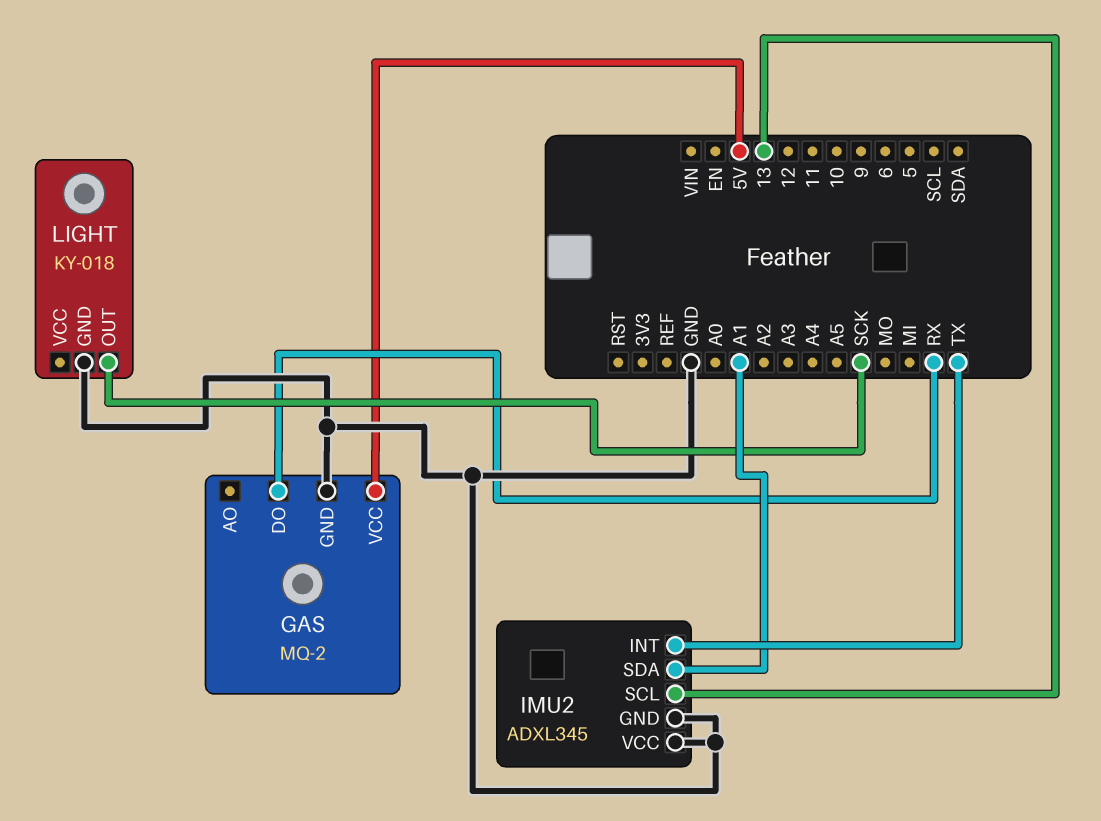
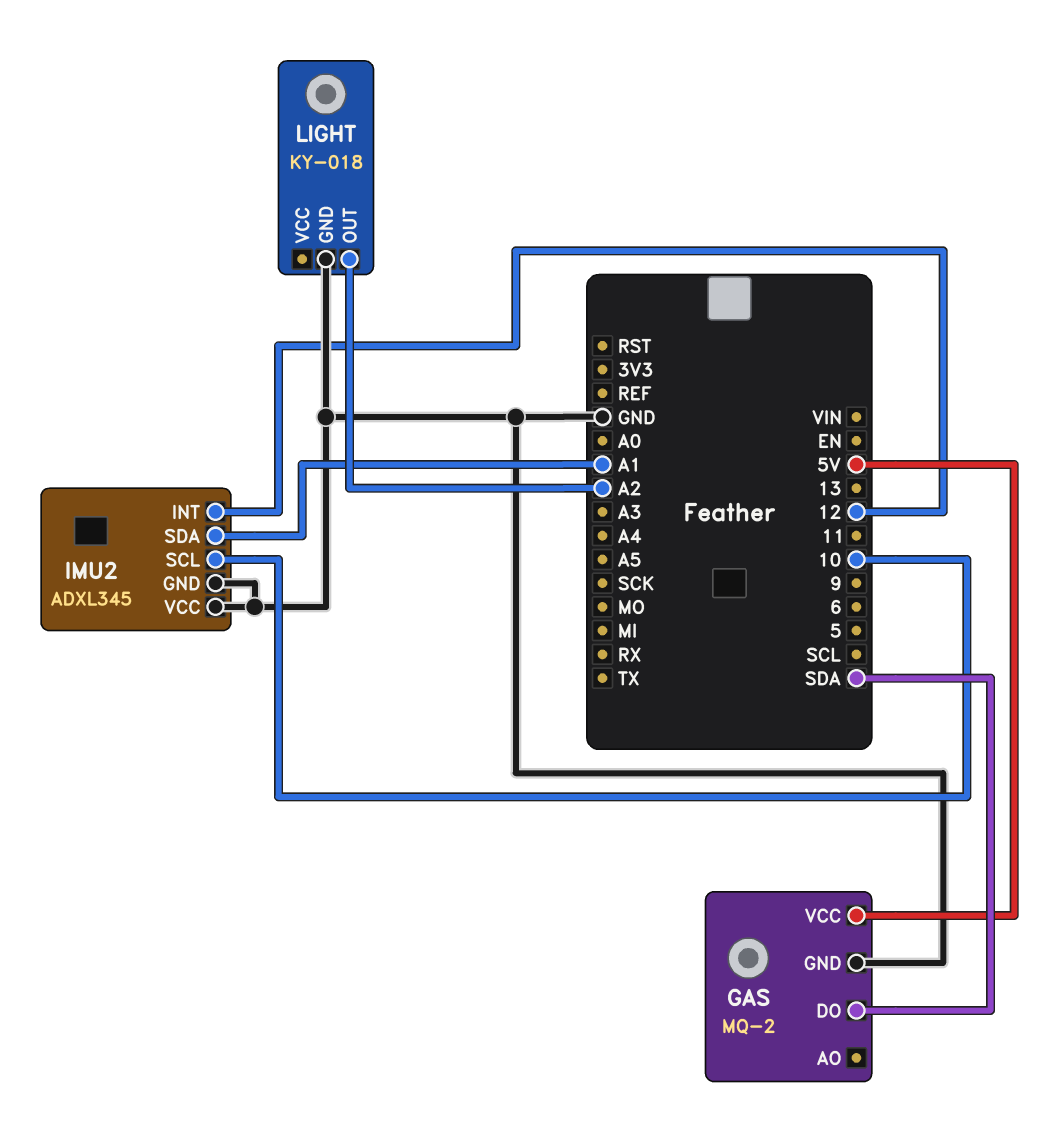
GAS pin DO: RX -> SDA
IMU2 pin INT: TX -> 12
IMU2 pin SCL: 13 -> 10
LIGHT pin OUT: SCK -> A2

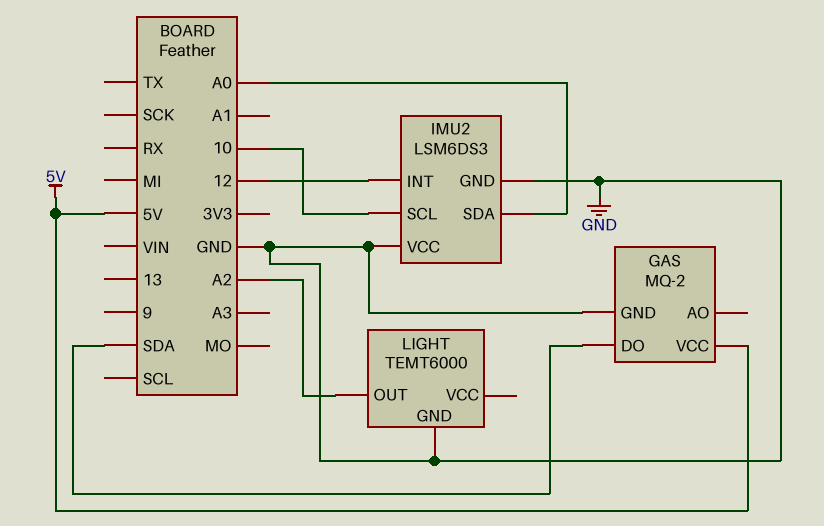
IMU2: ADXL345 -> LSM6DS3
IMU2 pin SDA: A1 -> A0
LIGHT: KY-018 -> TEMT6000

